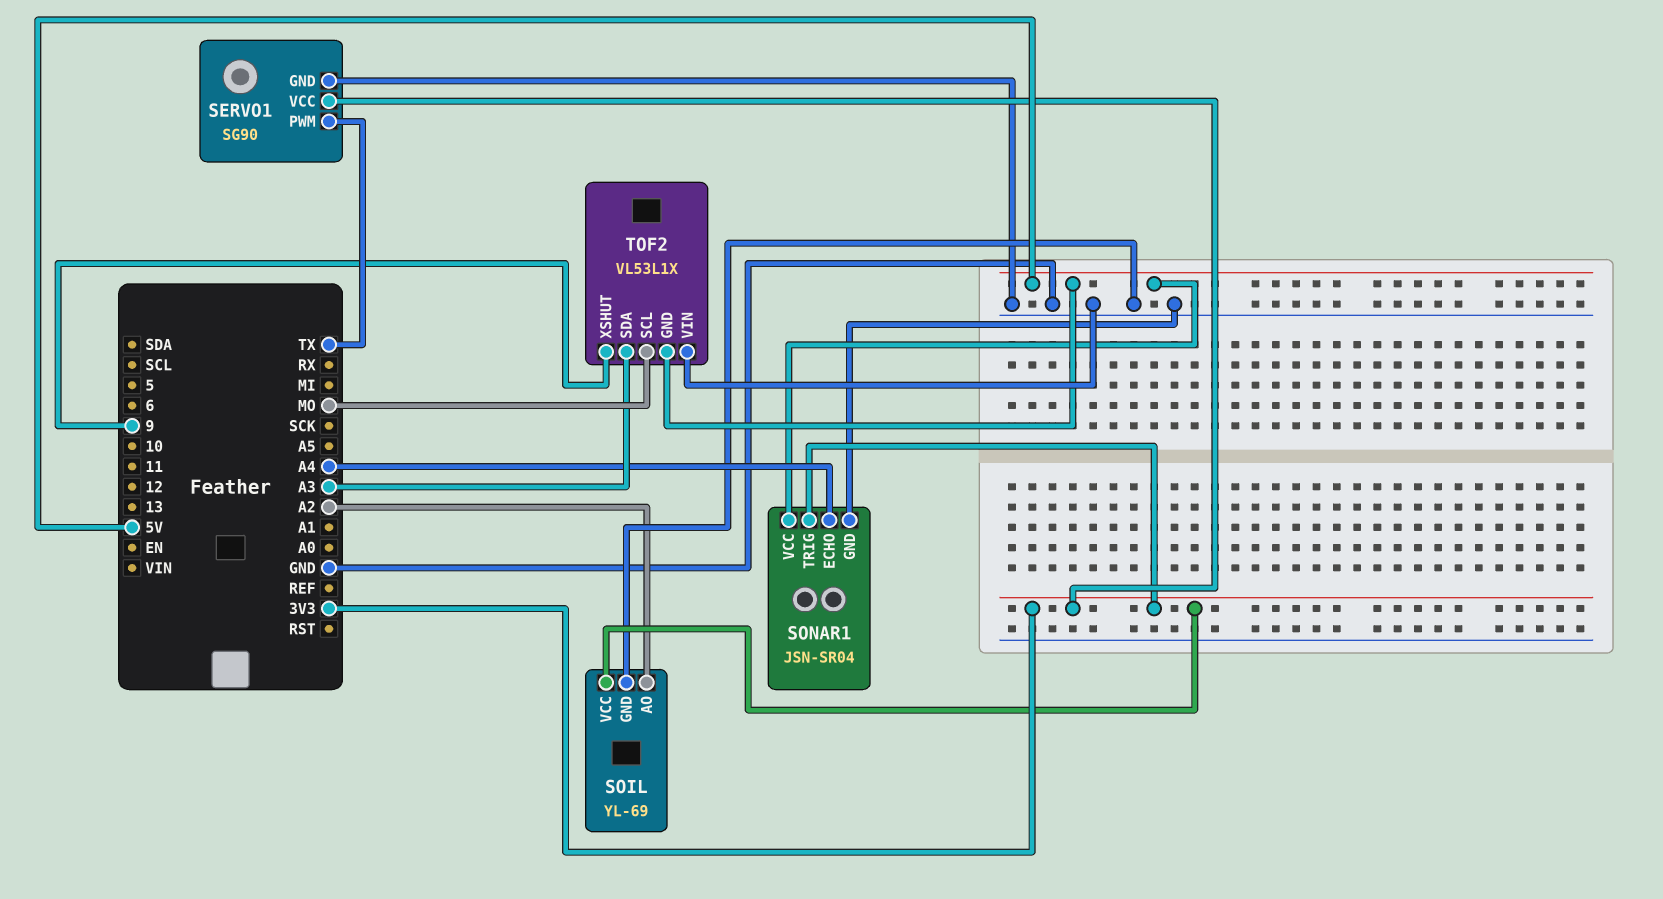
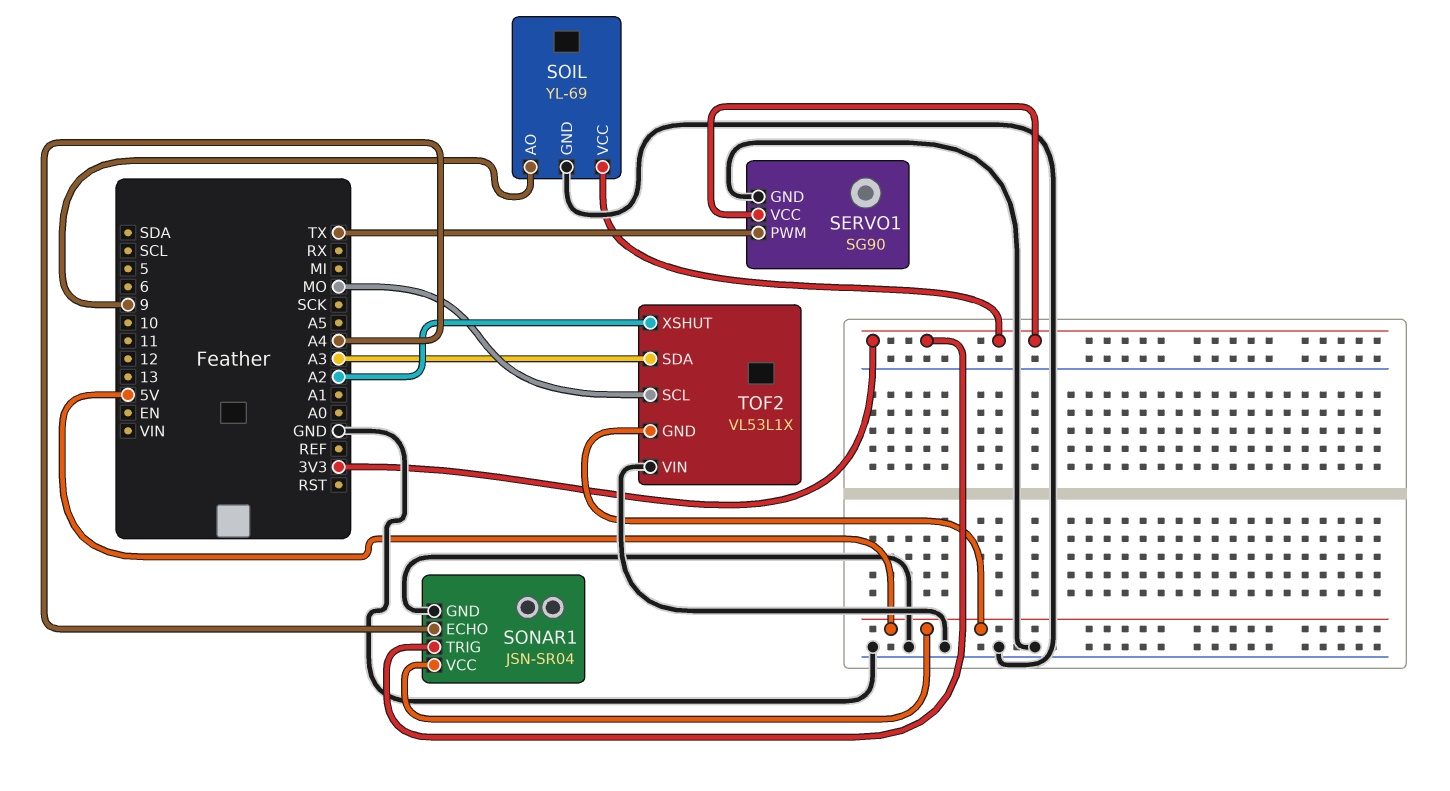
SOIL pin AO: A2 -> 9
TOF2 pin XSHUT: 9 -> A2

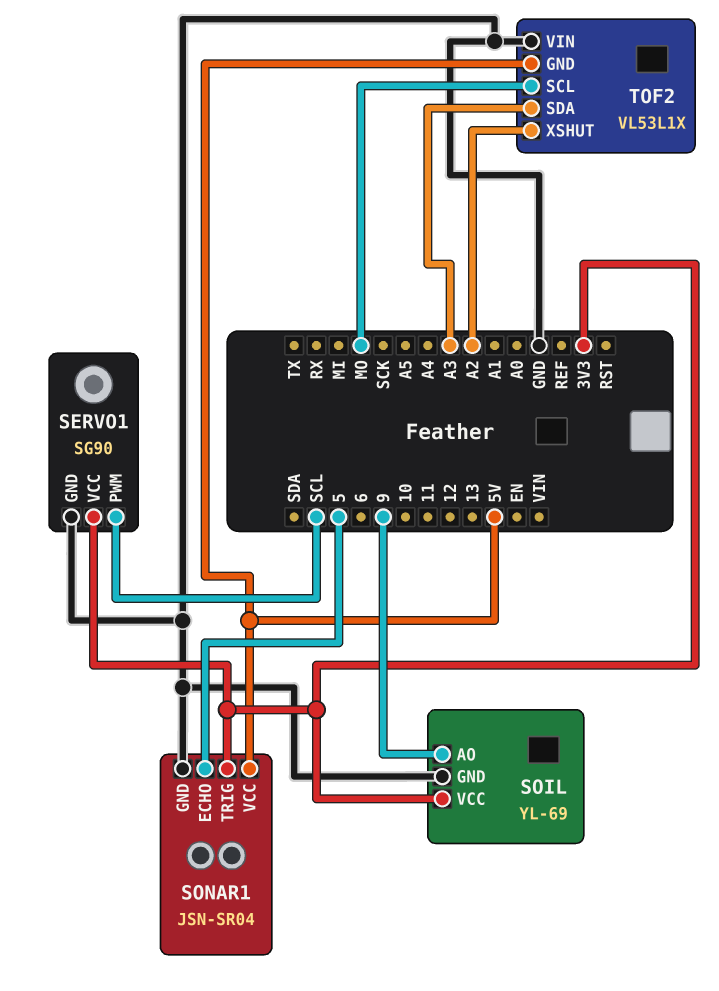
SERVO1 pin PWM: TX -> SCL
SONAR1 pin ECHO: A4 -> 5

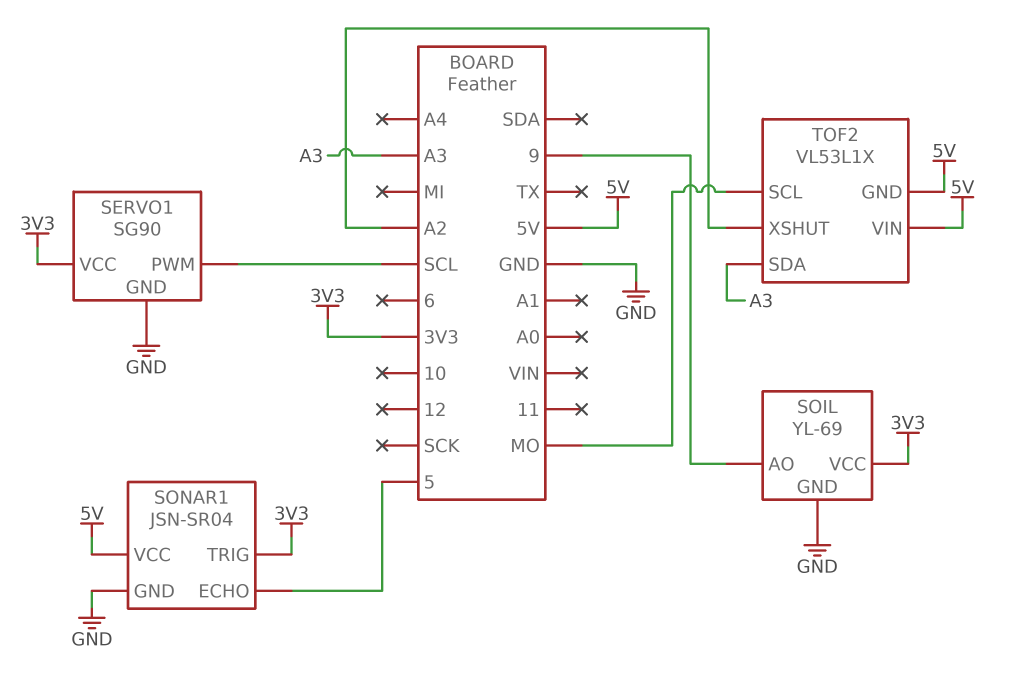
TOF2 pin VIN: GND -> 5V

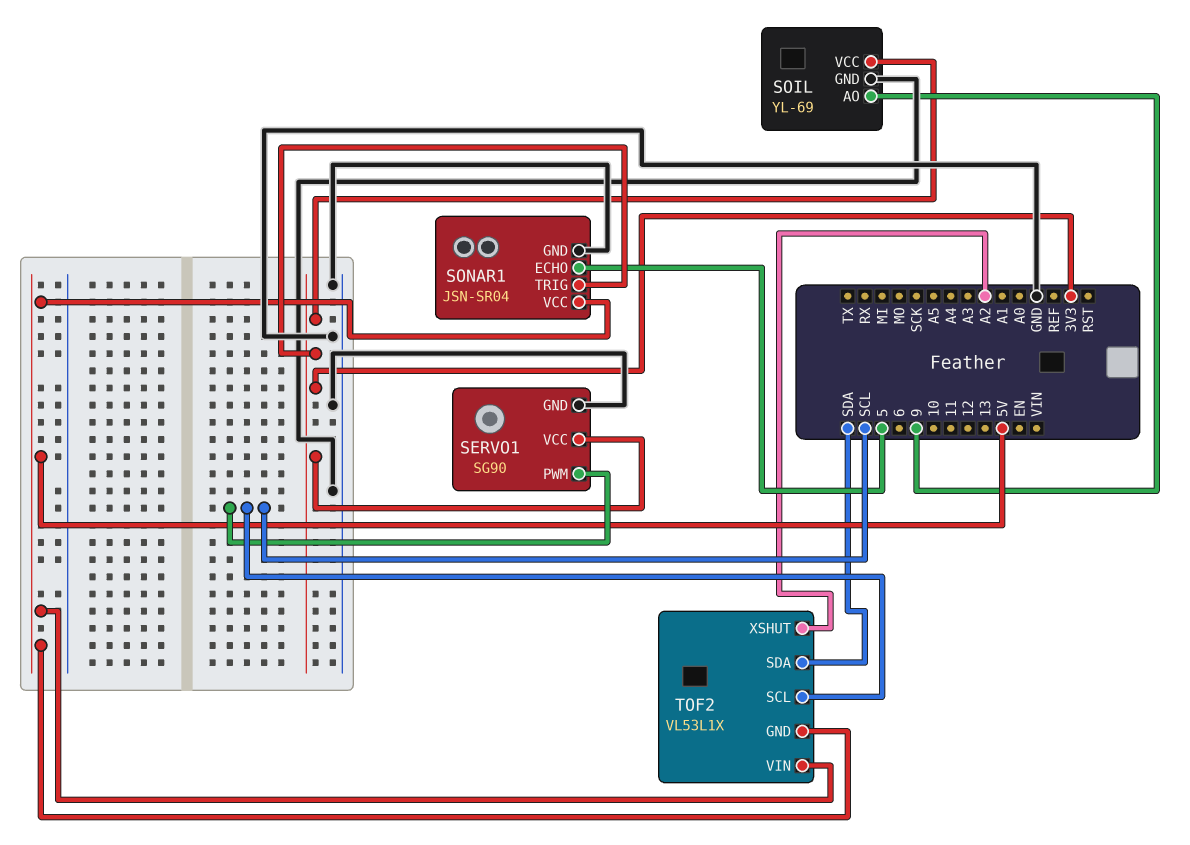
TOF2 pin SCL: MO -> SCL
TOF2 pin SDA: A3 -> SDA

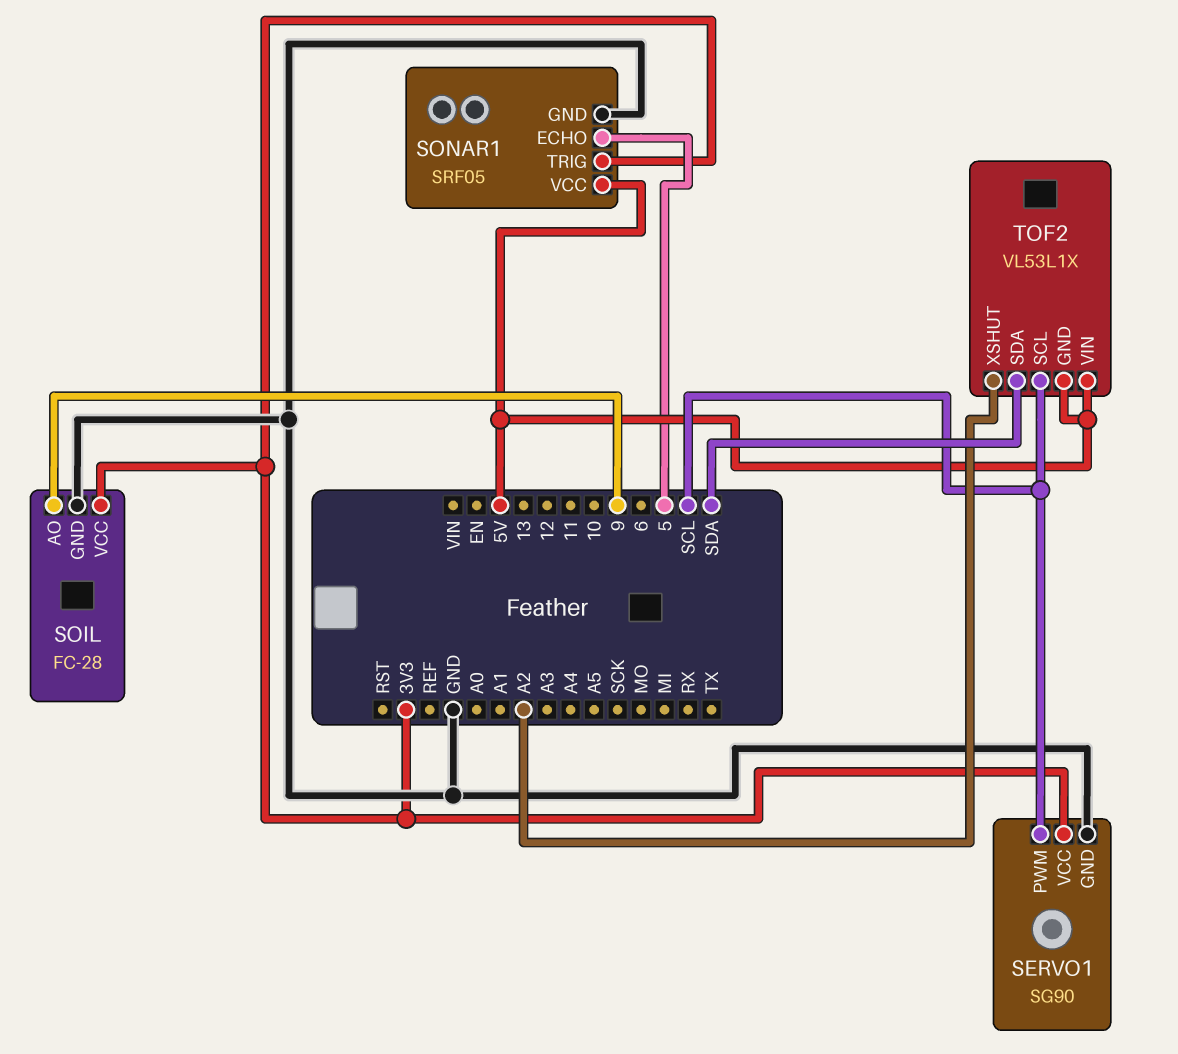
SOIL: YL-69 -> FC-28
SONAR1: JSN-SR04 -> SRF05

